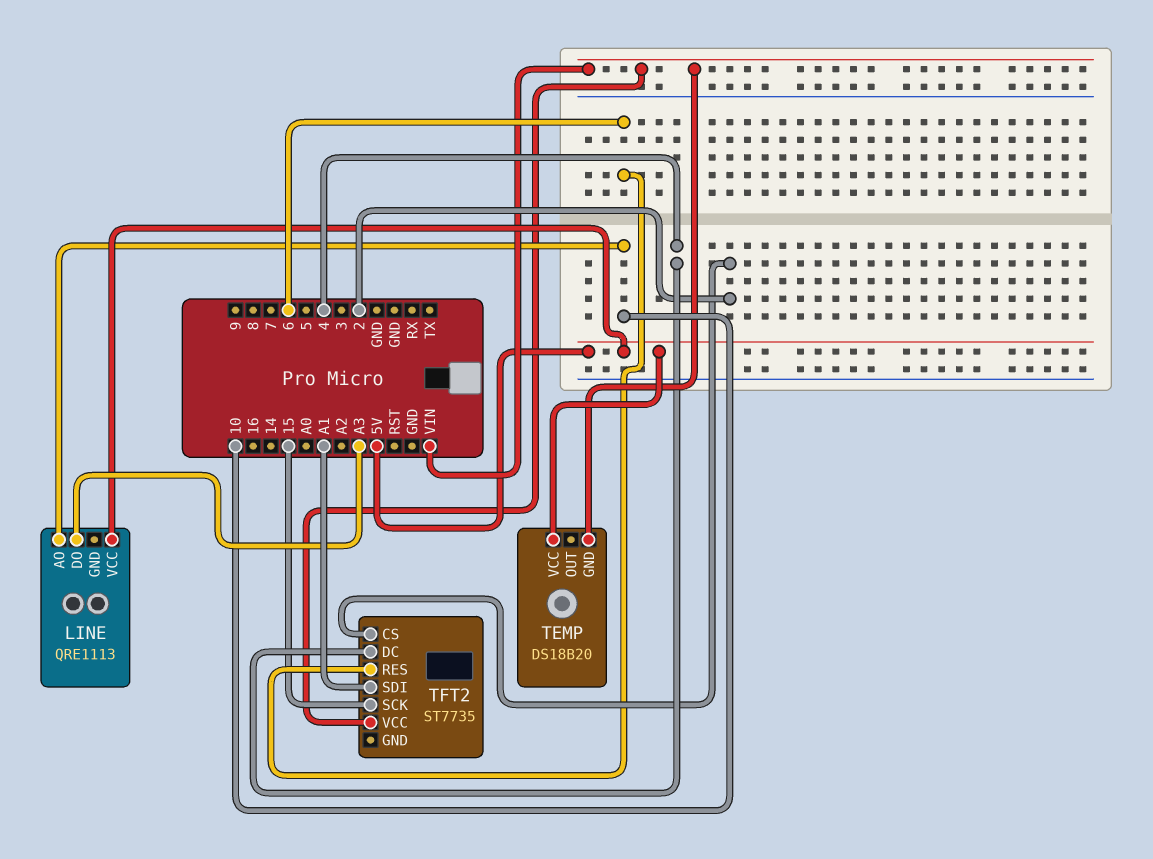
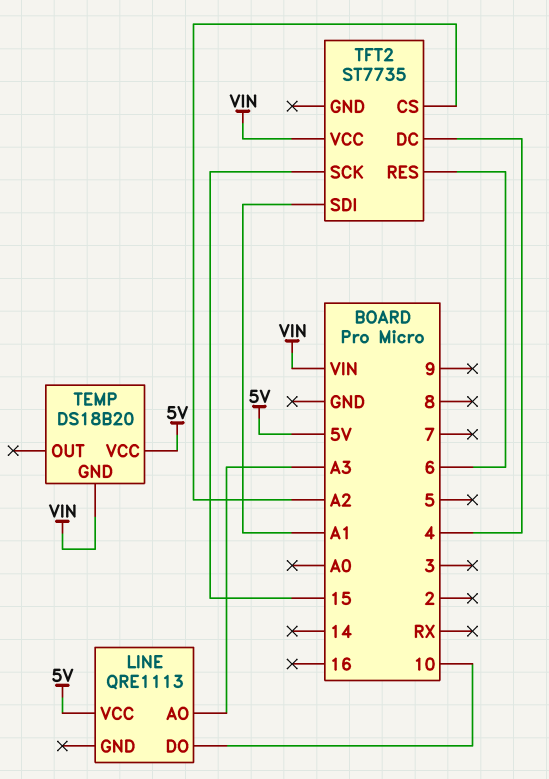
LINE pin AO: 10 -> A3
LINE pin DO: A3 -> 10
TFT2 pin CS: 2 -> A2

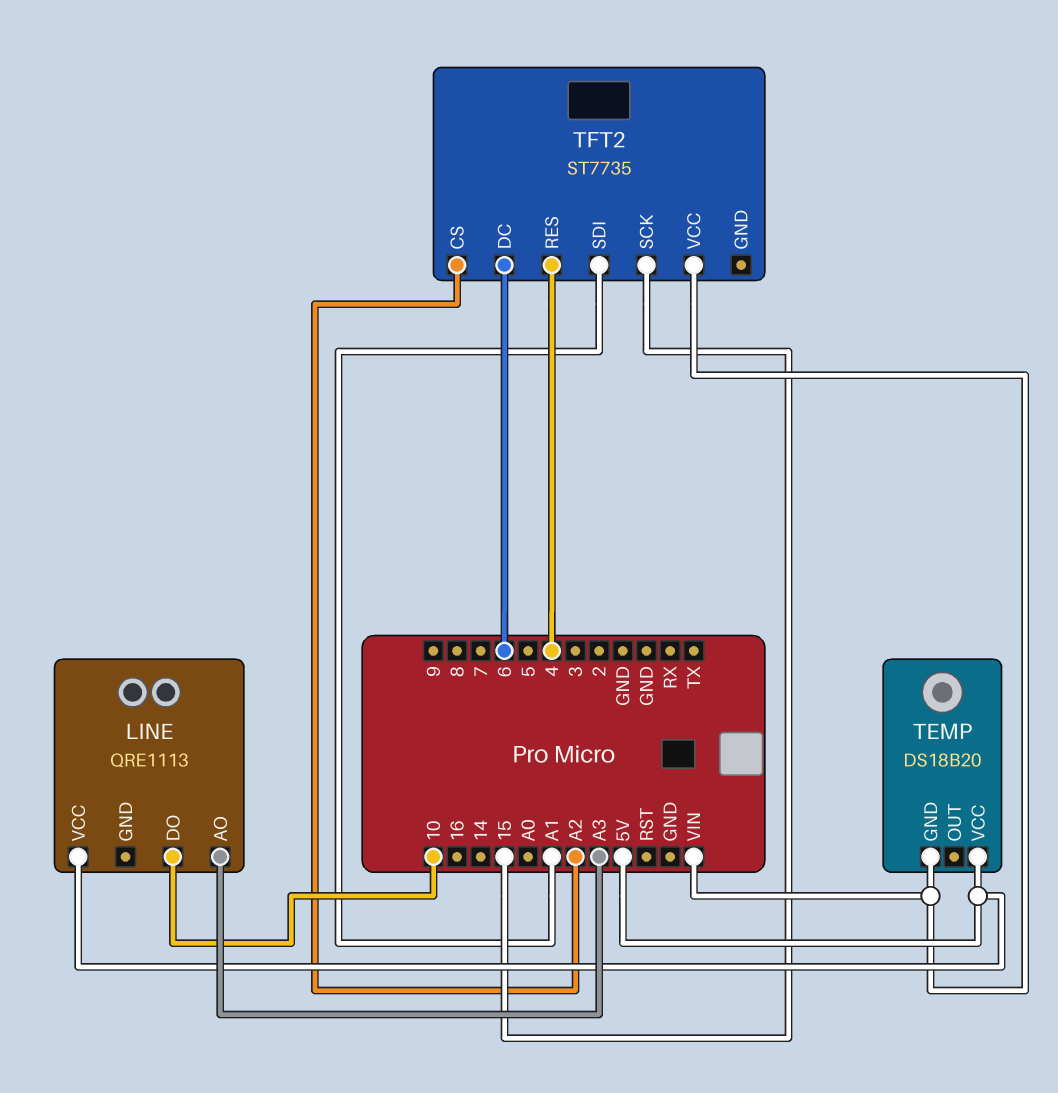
TFT2 pin DC: 4 -> 6
TFT2 pin RES: 6 -> 4

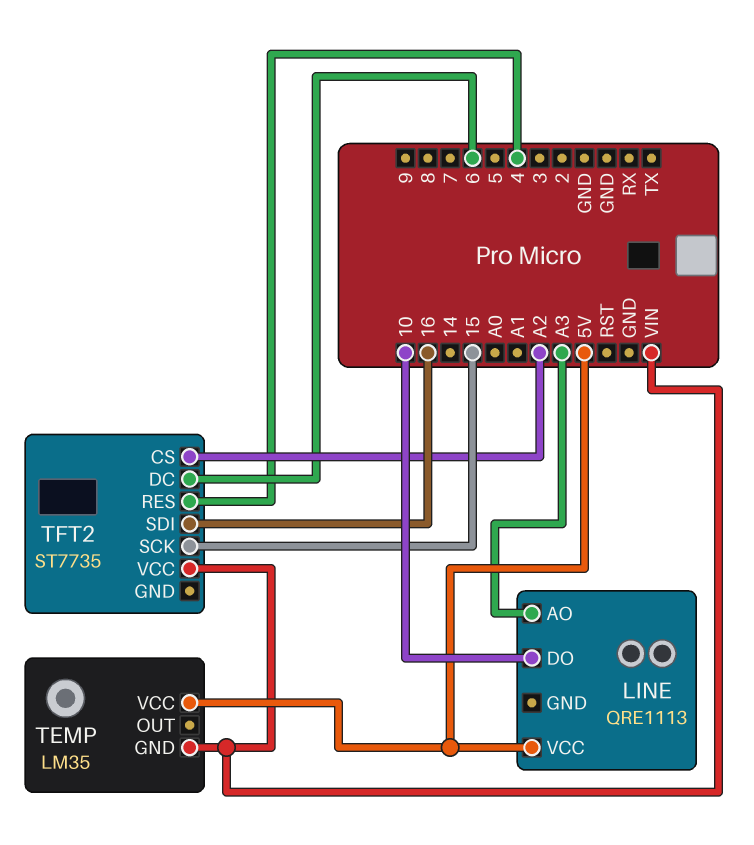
TEMP: DS18B20 -> LM35
TFT2 pin SDI: A1 -> 16

